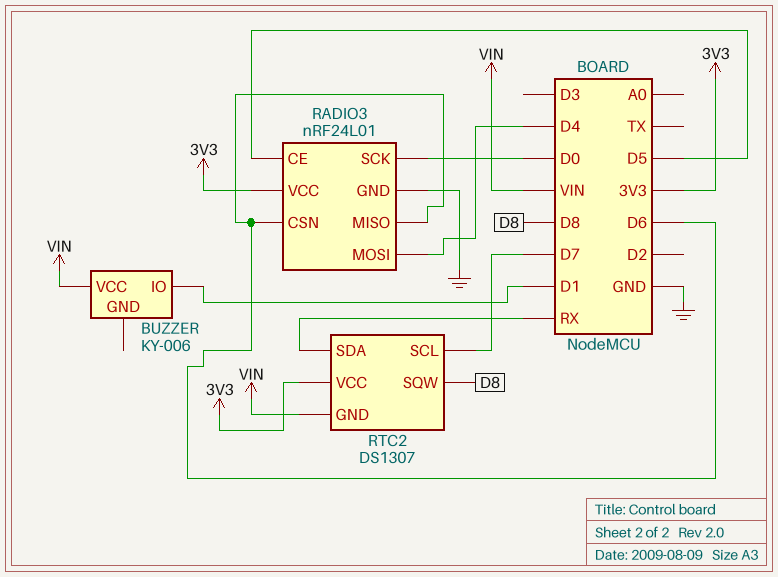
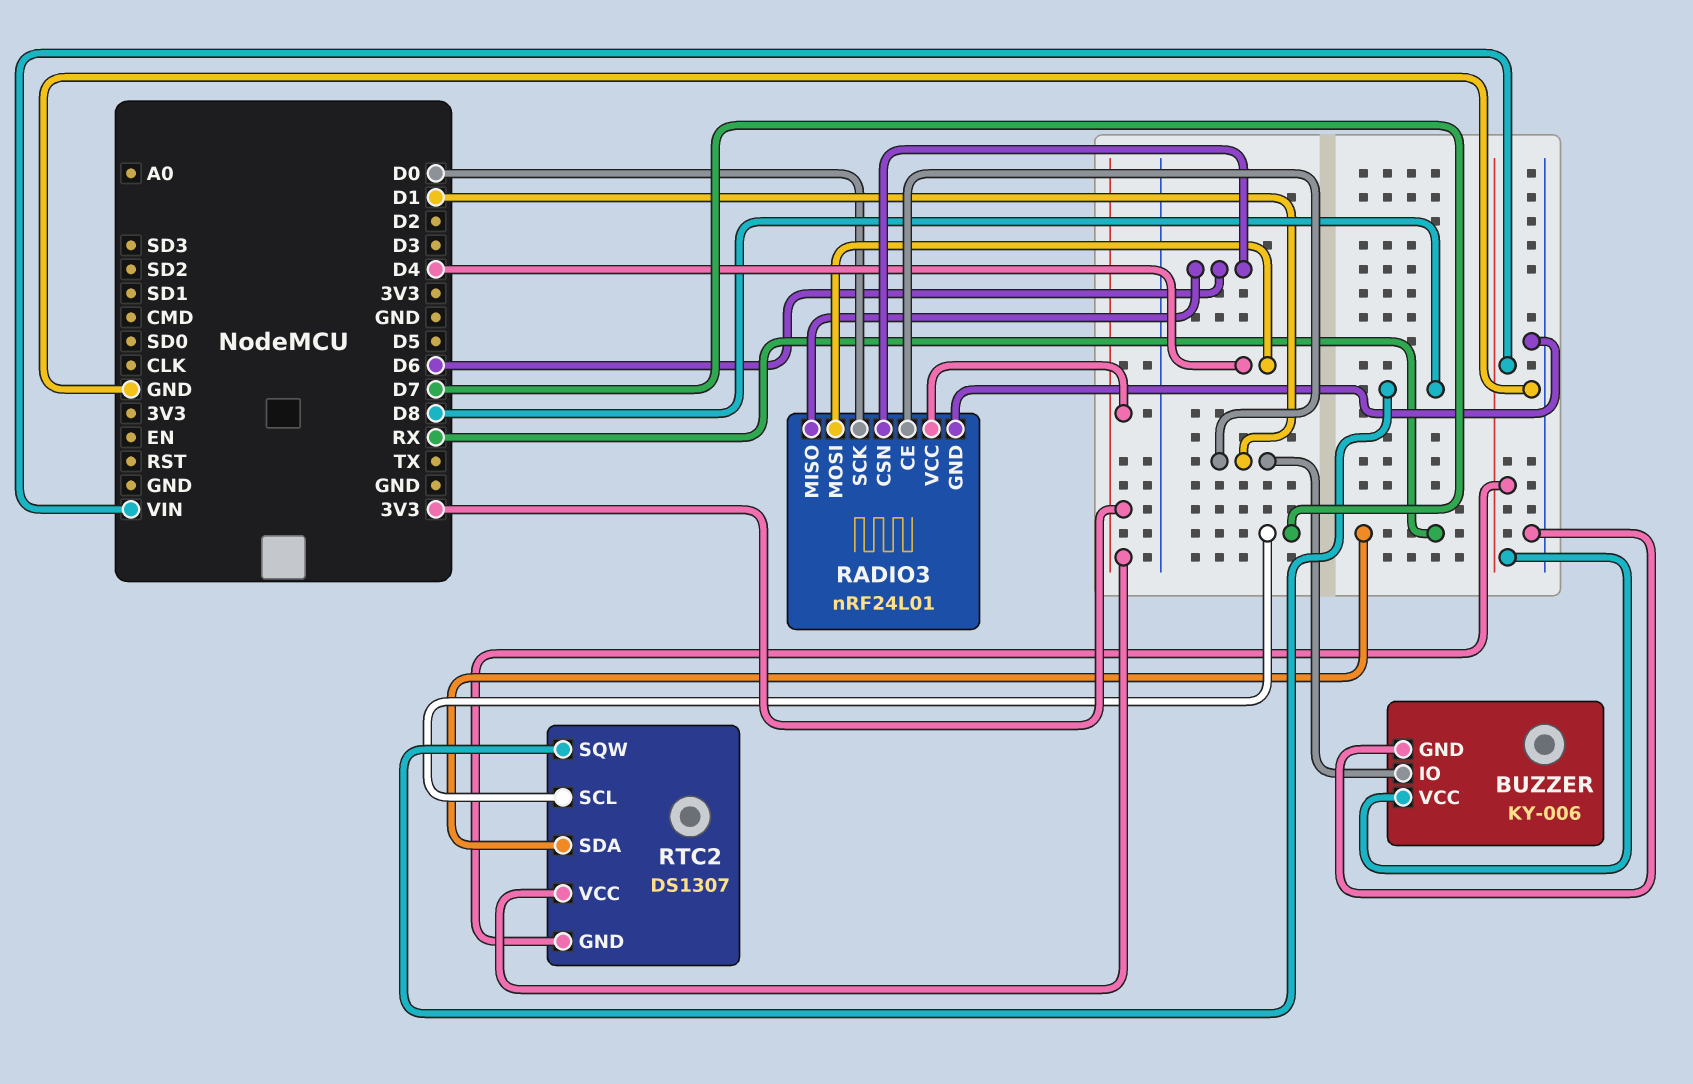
BUZZER pin GND: none -> GND
RADIO3 pin CE: D5 -> D1

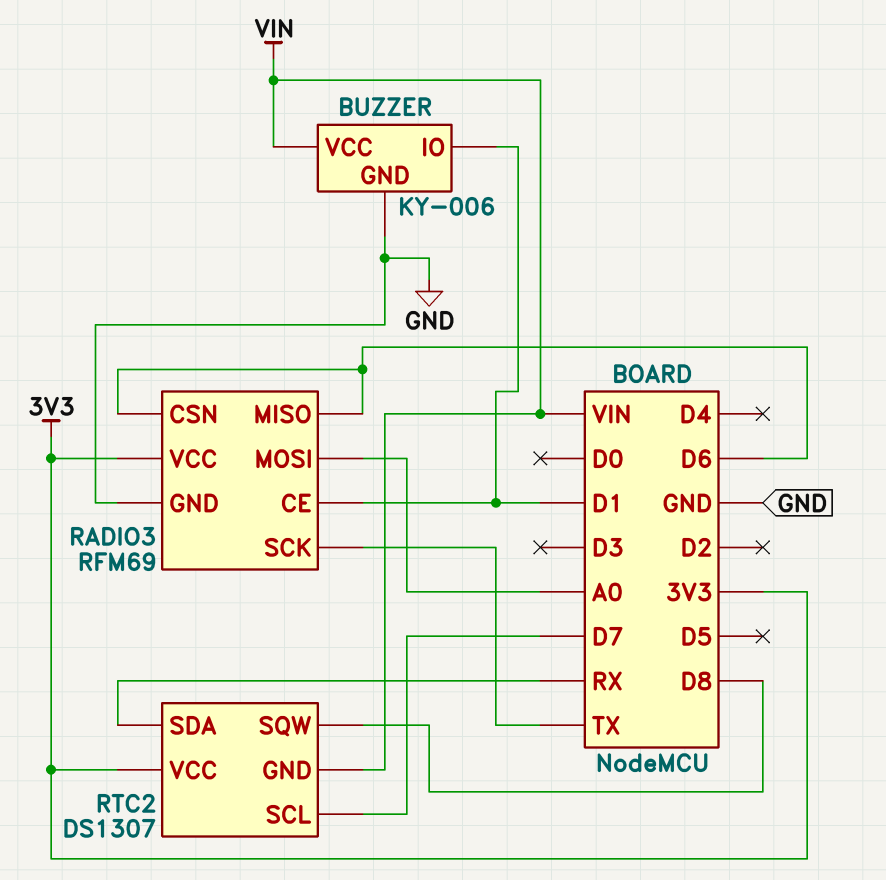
RADIO3: nRF24L01 -> RFM69
RADIO3 pin MOSI: D4 -> A0
RADIO3 pin SCK: D0 -> TX

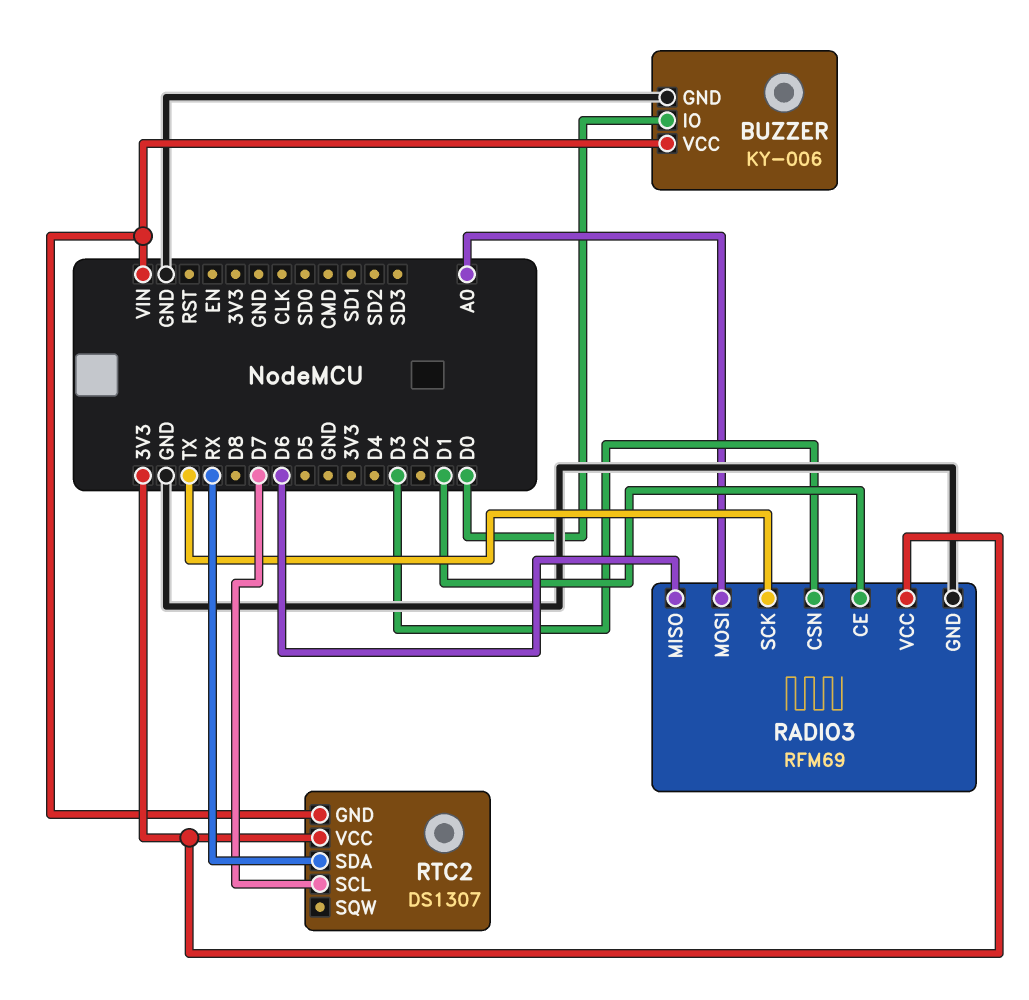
BUZZER pin IO: D1 -> D0
RADIO3 pin CSN: D6 -> D3
RTC2 pin SQW: D8 -> none

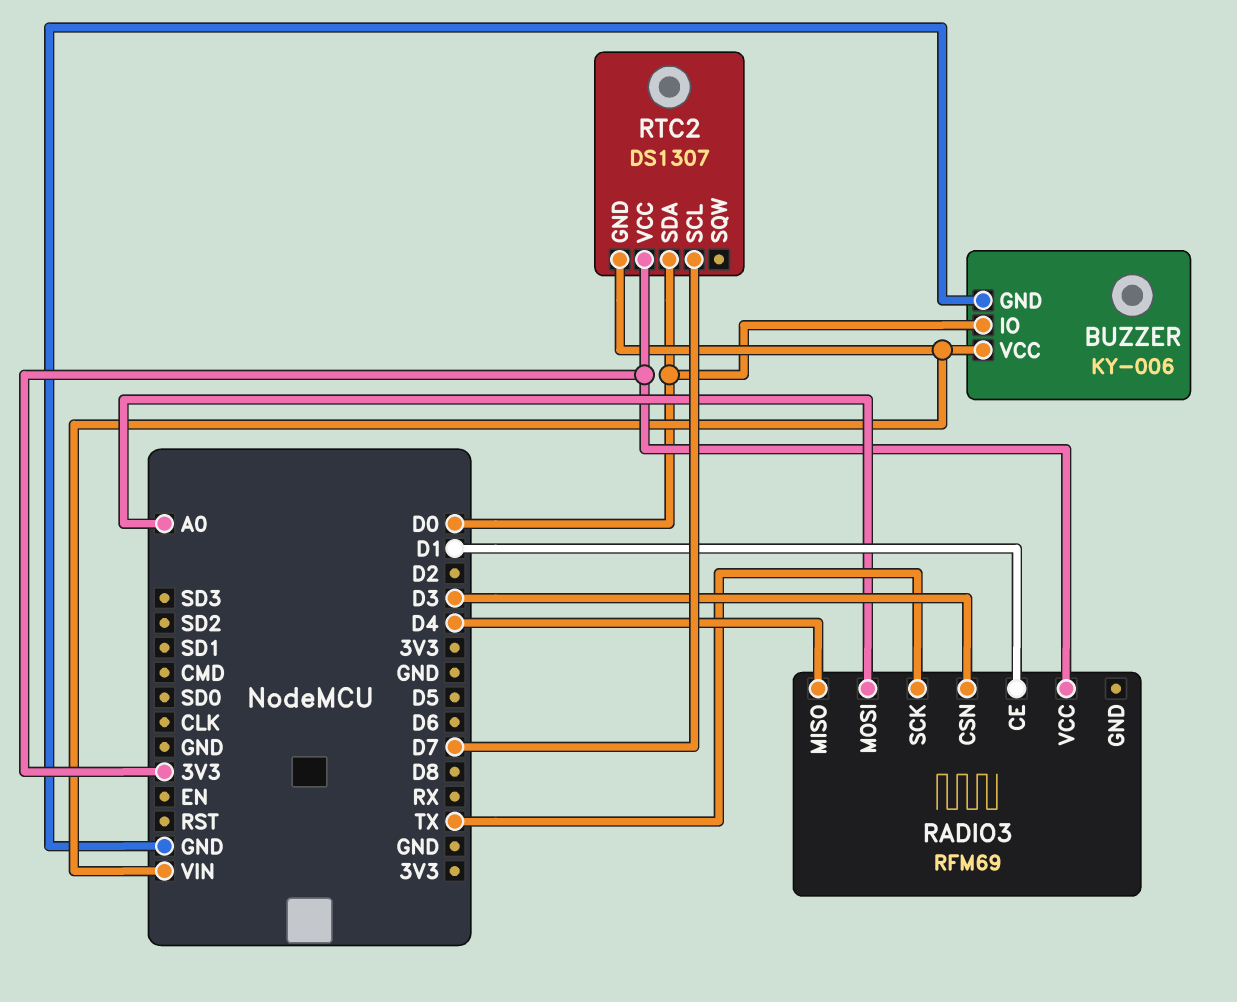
RADIO3 pin GND: GND -> none
RADIO3 pin MISO: D6 -> D4
RTC2 pin SDA: RX -> D0

